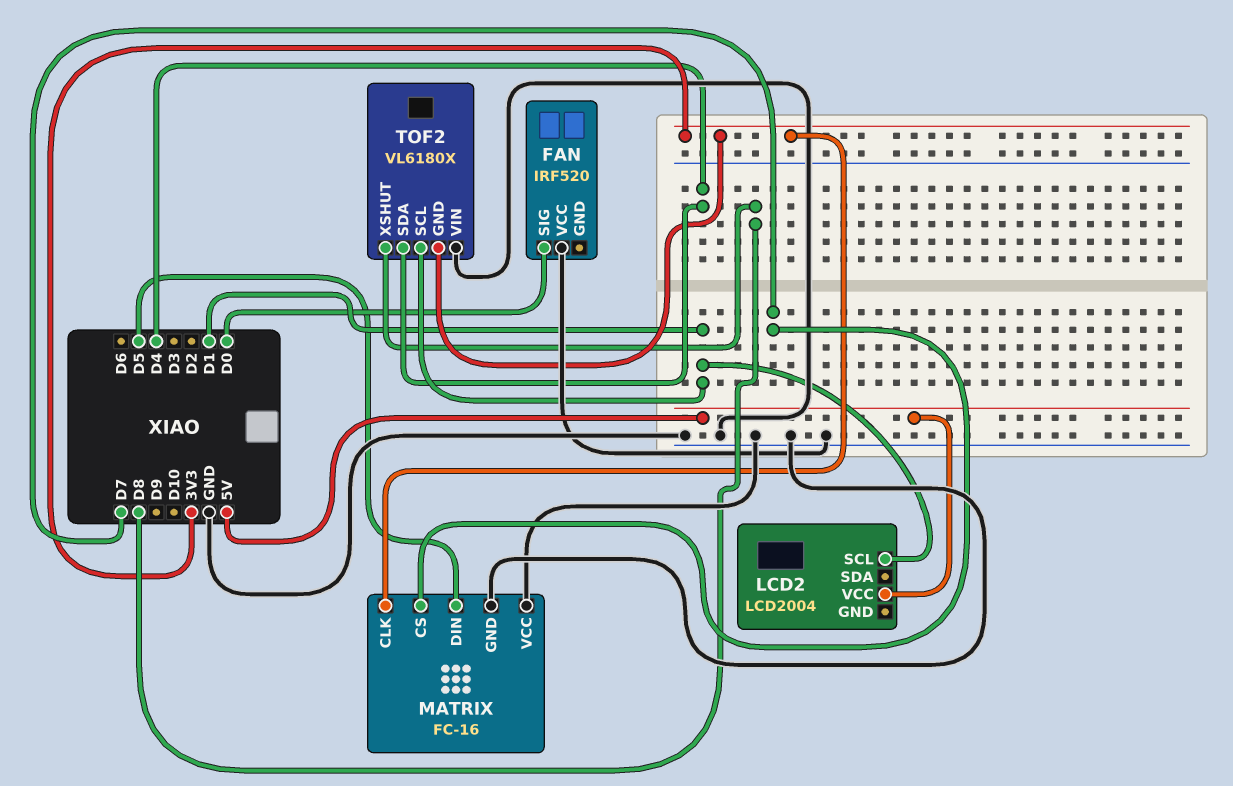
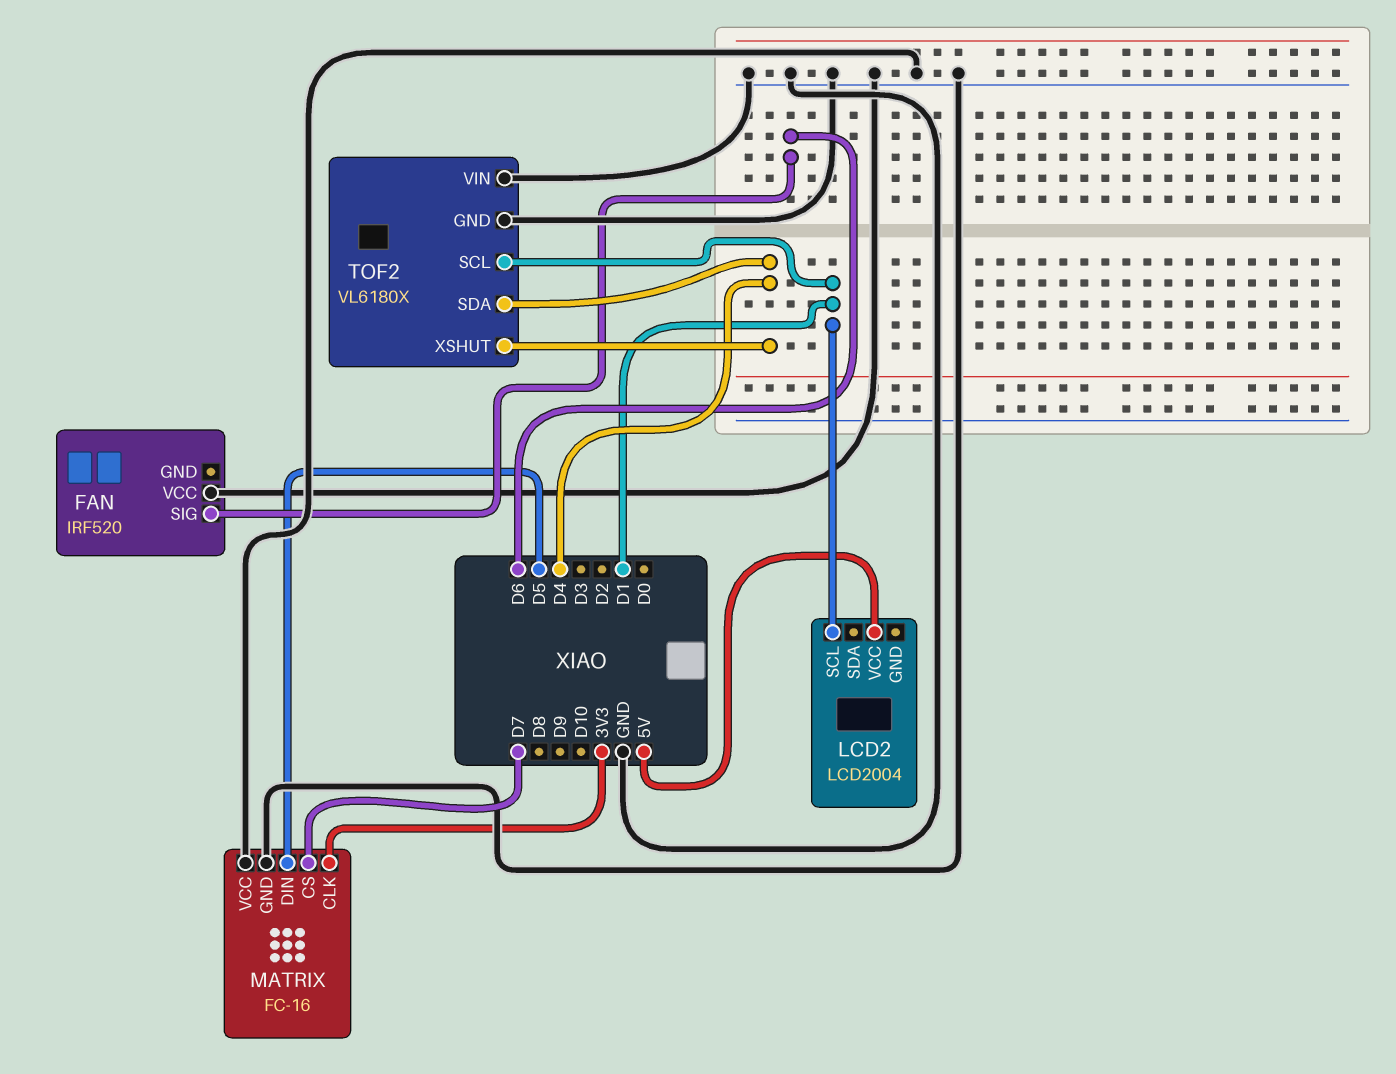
FAN pin SIG: D0 -> D6
TOF2 pin GND: 3V3 -> GND
TOF2 pin XSHUT: D8 -> D4

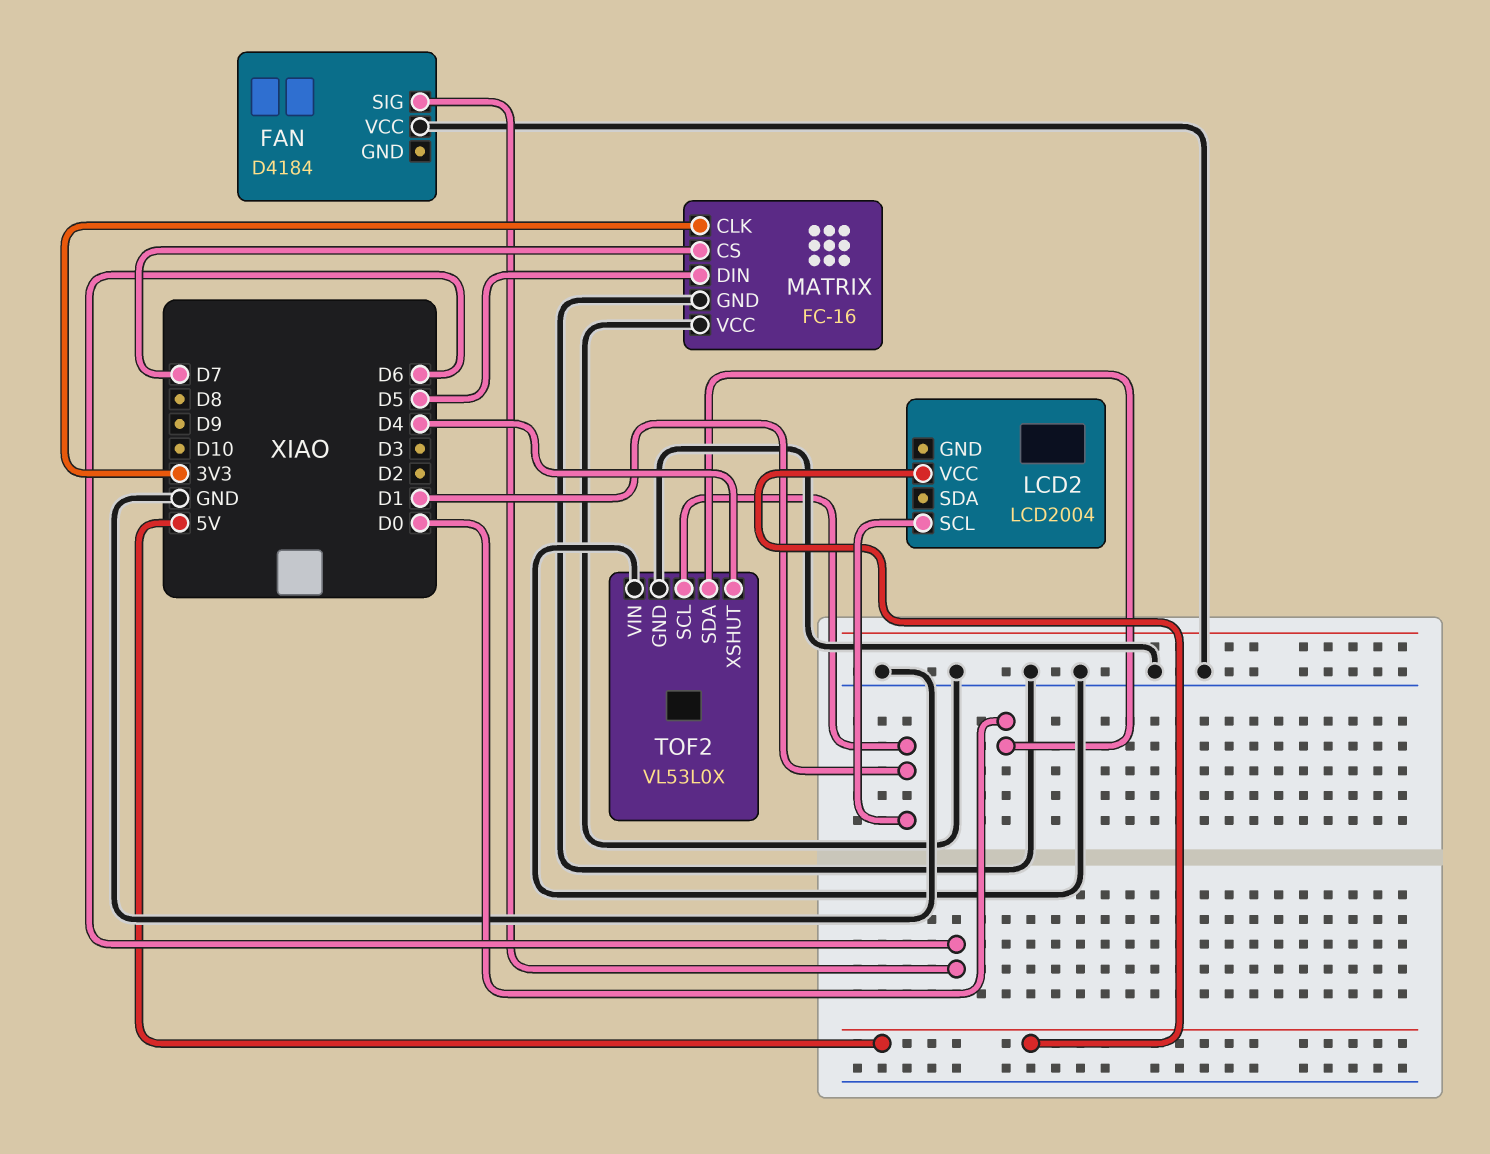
FAN: IRF520 -> D4184
TOF2: VL6180X -> VL53L0X
TOF2 pin SDA: D4 -> D0

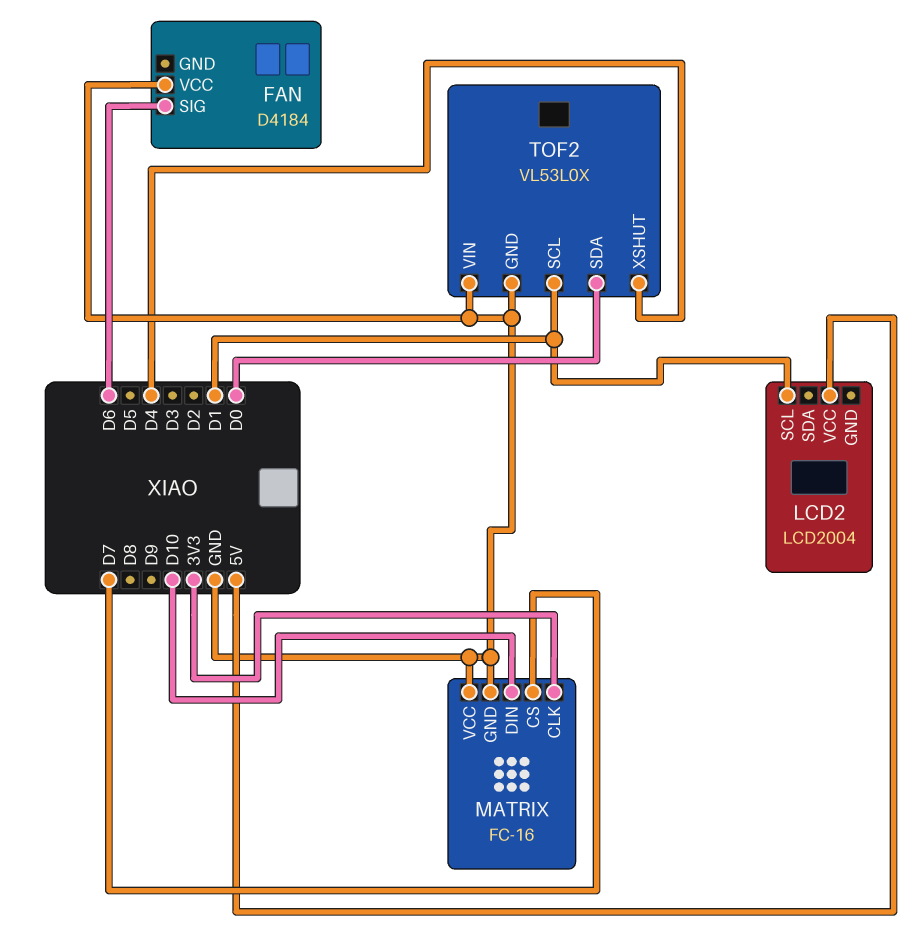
MATRIX pin DIN: D5 -> D10

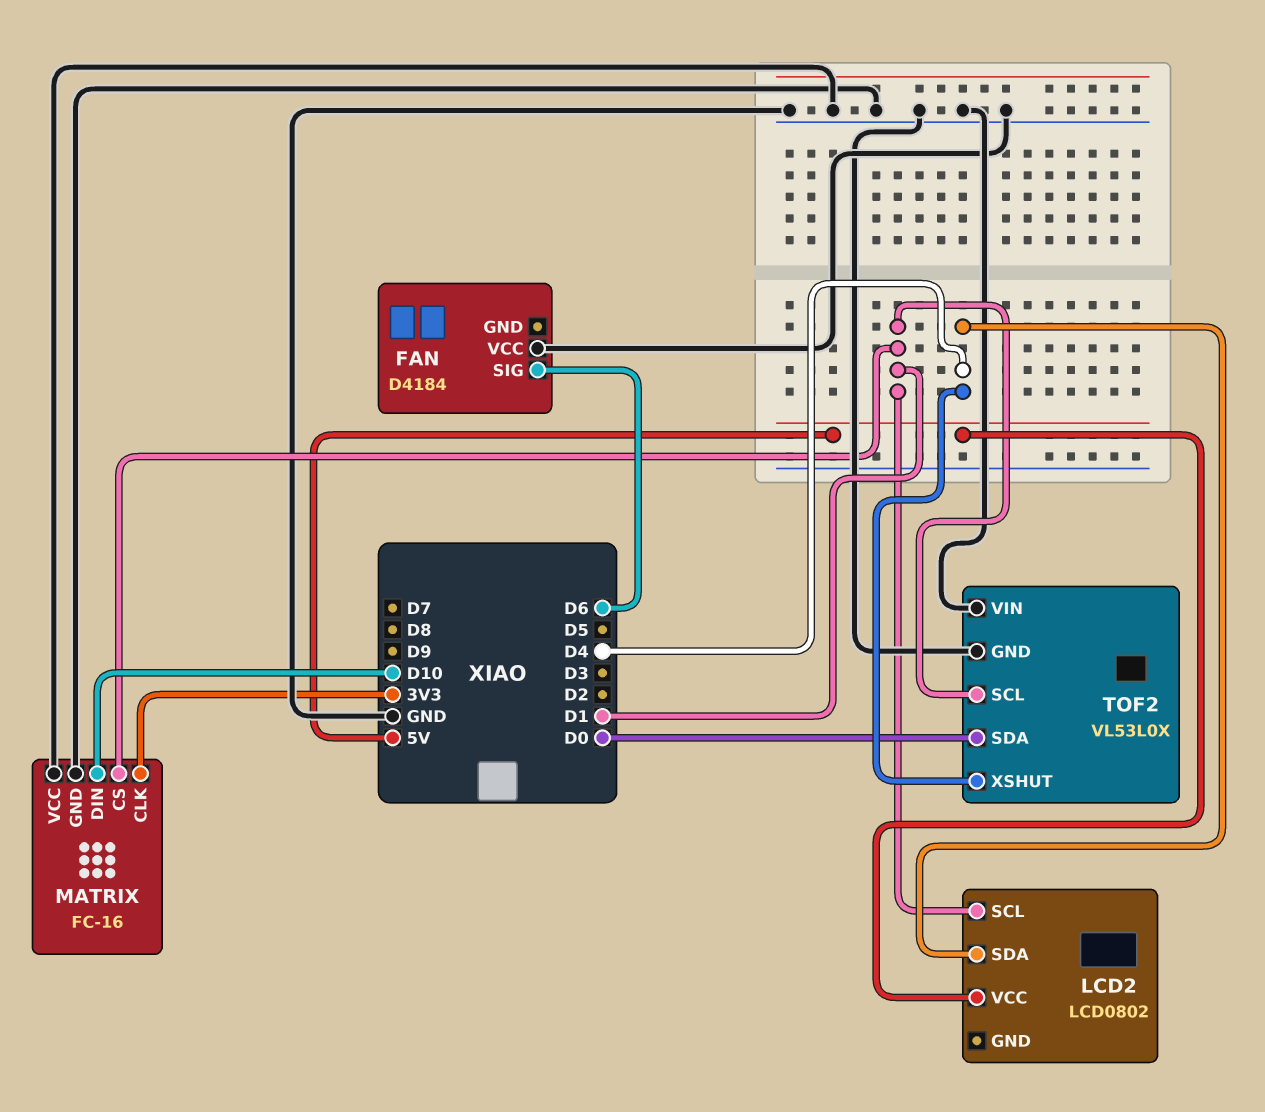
LCD2: LCD2004 -> LCD0802
LCD2 pin SDA: none -> D4
MATRIX pin CS: D7 -> D1

